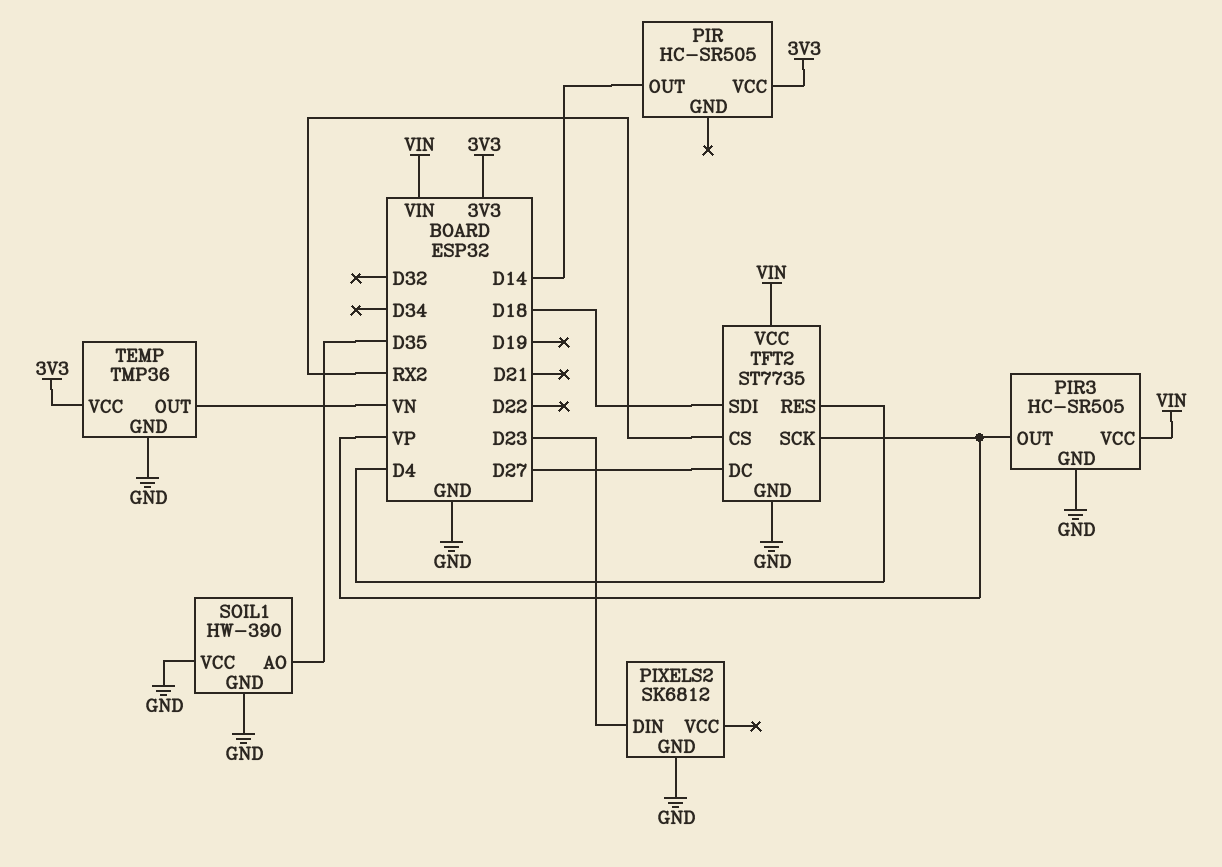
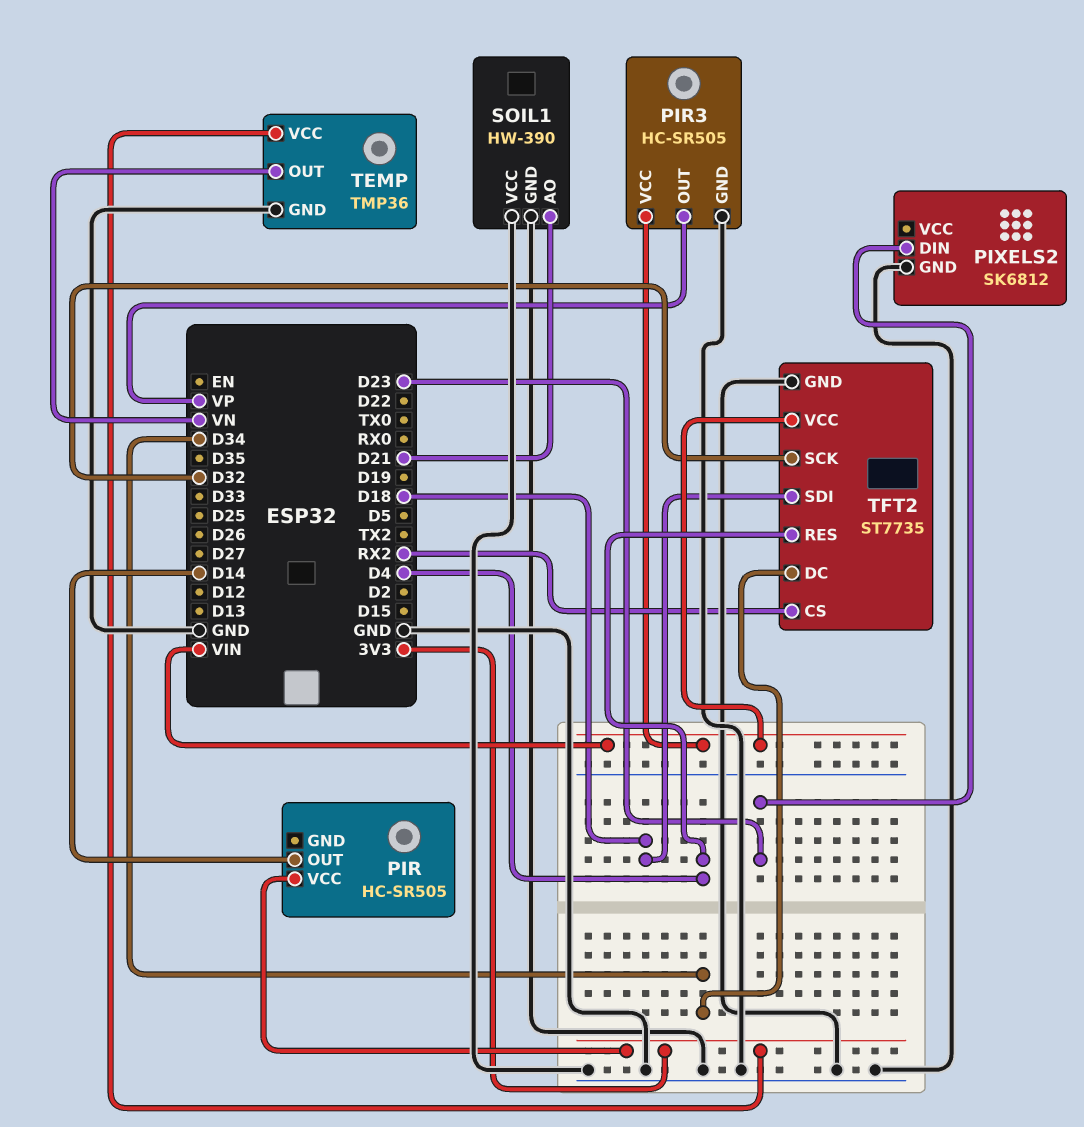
SOIL1 pin AO: D35 -> D21
TFT2 pin DC: D27 -> D34
TFT2 pin SCK: VP -> D32

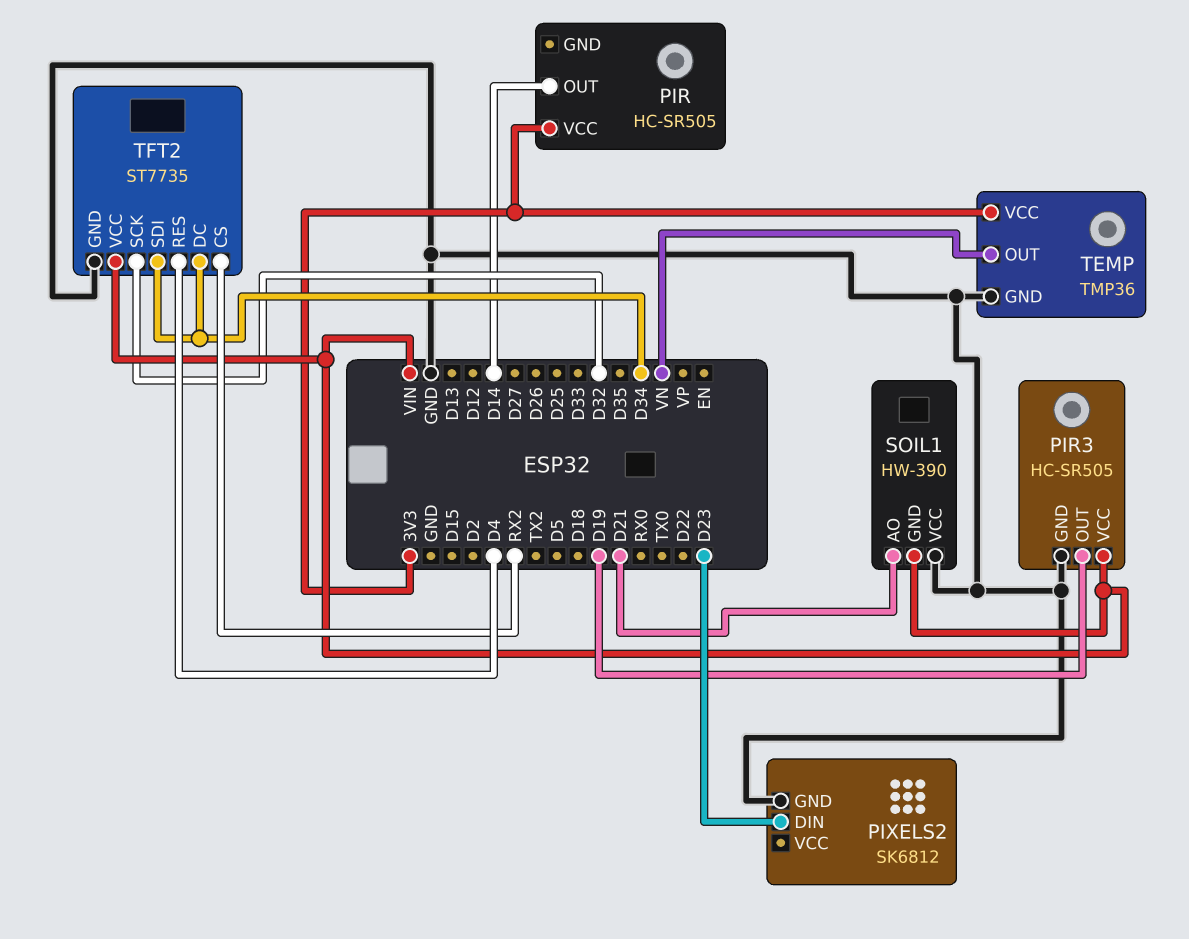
PIR3 pin OUT: VP -> D19
SOIL1 pin GND: GND -> VIN
TFT2 pin SDI: D18 -> D34

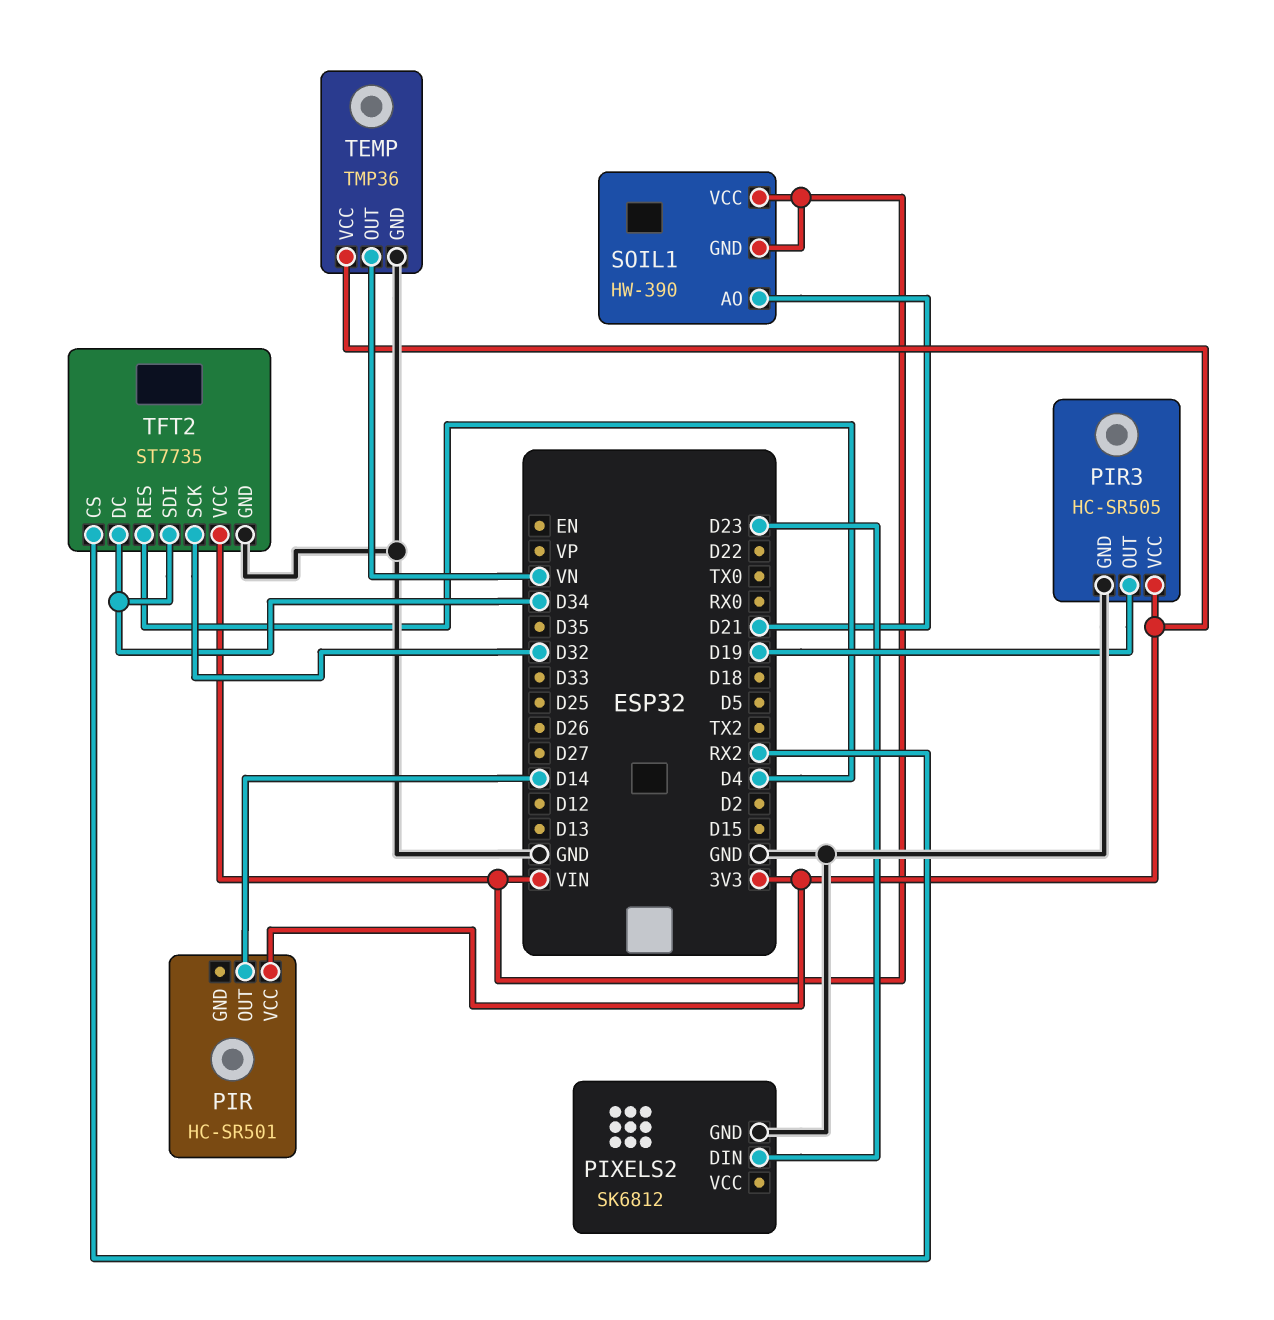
PIR: HC-SR505 -> HC-SR501
PIR3 pin VCC: VIN -> 3V3
SOIL1 pin VCC: GND -> VIN

